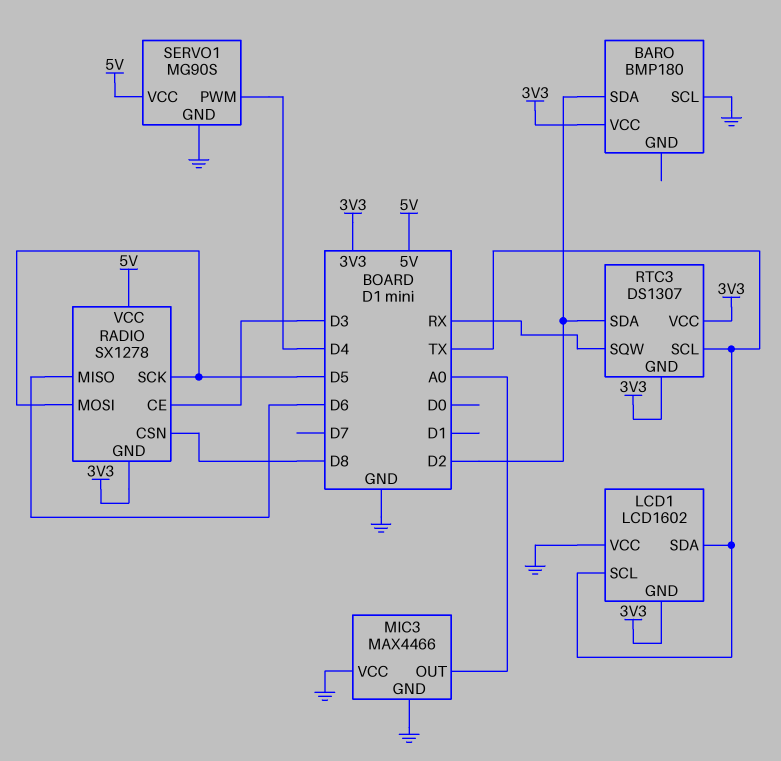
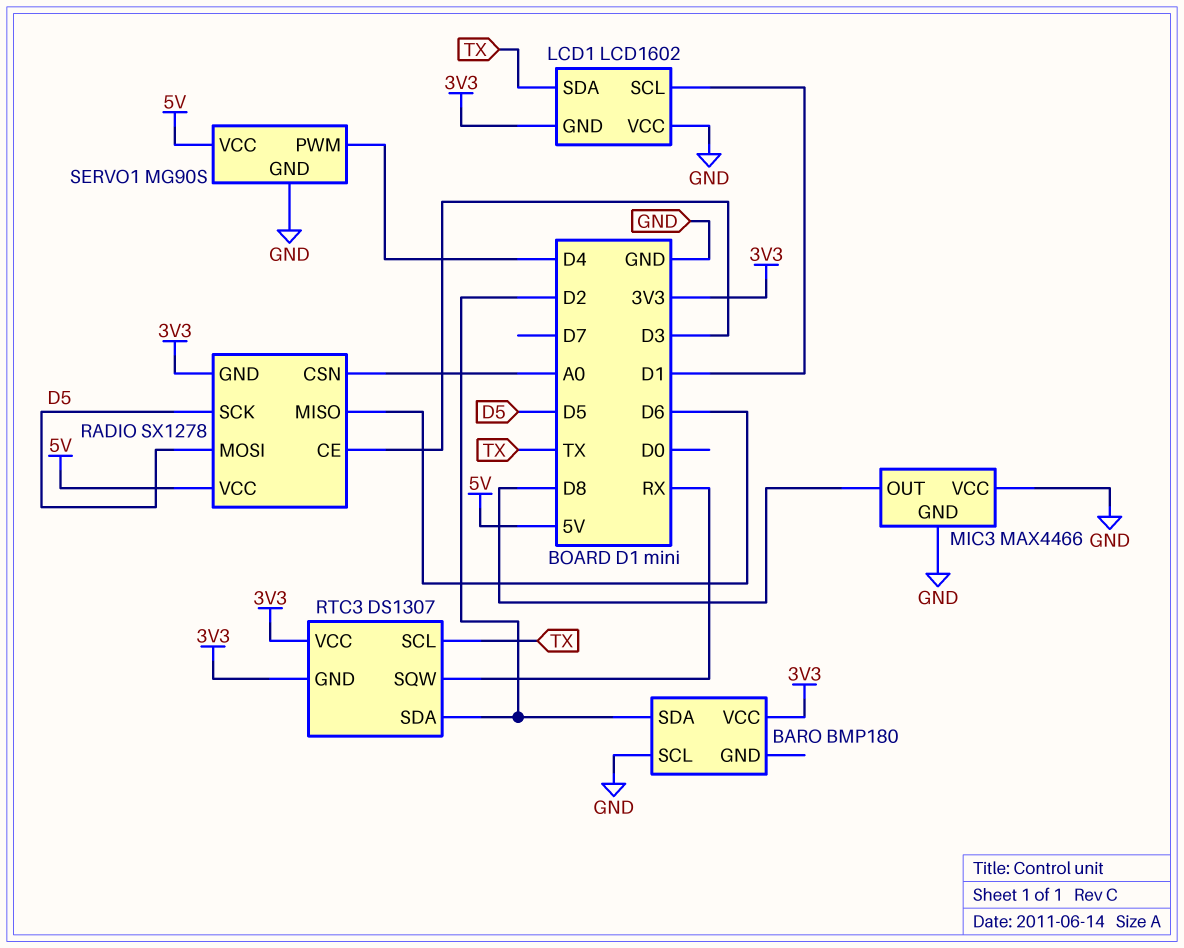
LCD1 pin SCL: TX -> D1
MIC3 pin OUT: A0 -> D8
RADIO pin CSN: D8 -> A0

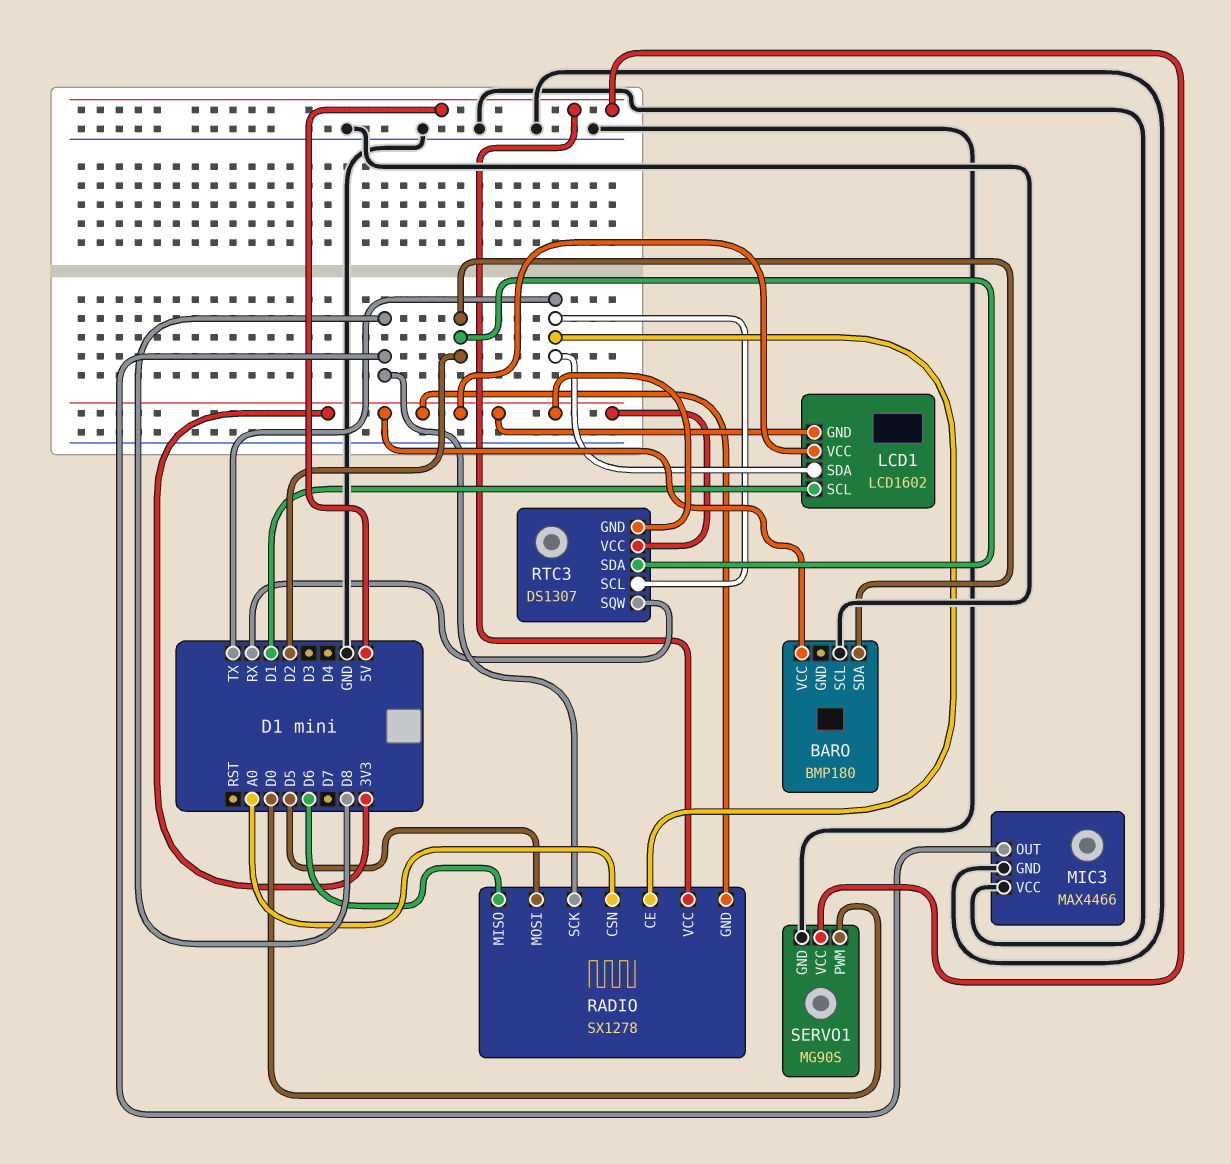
LCD1 pin VCC: GND -> 3V3
RADIO pin CE: D3 -> TX
RADIO pin SCK: D5 -> D8
SERVO1 pin PWM: D4 -> D0

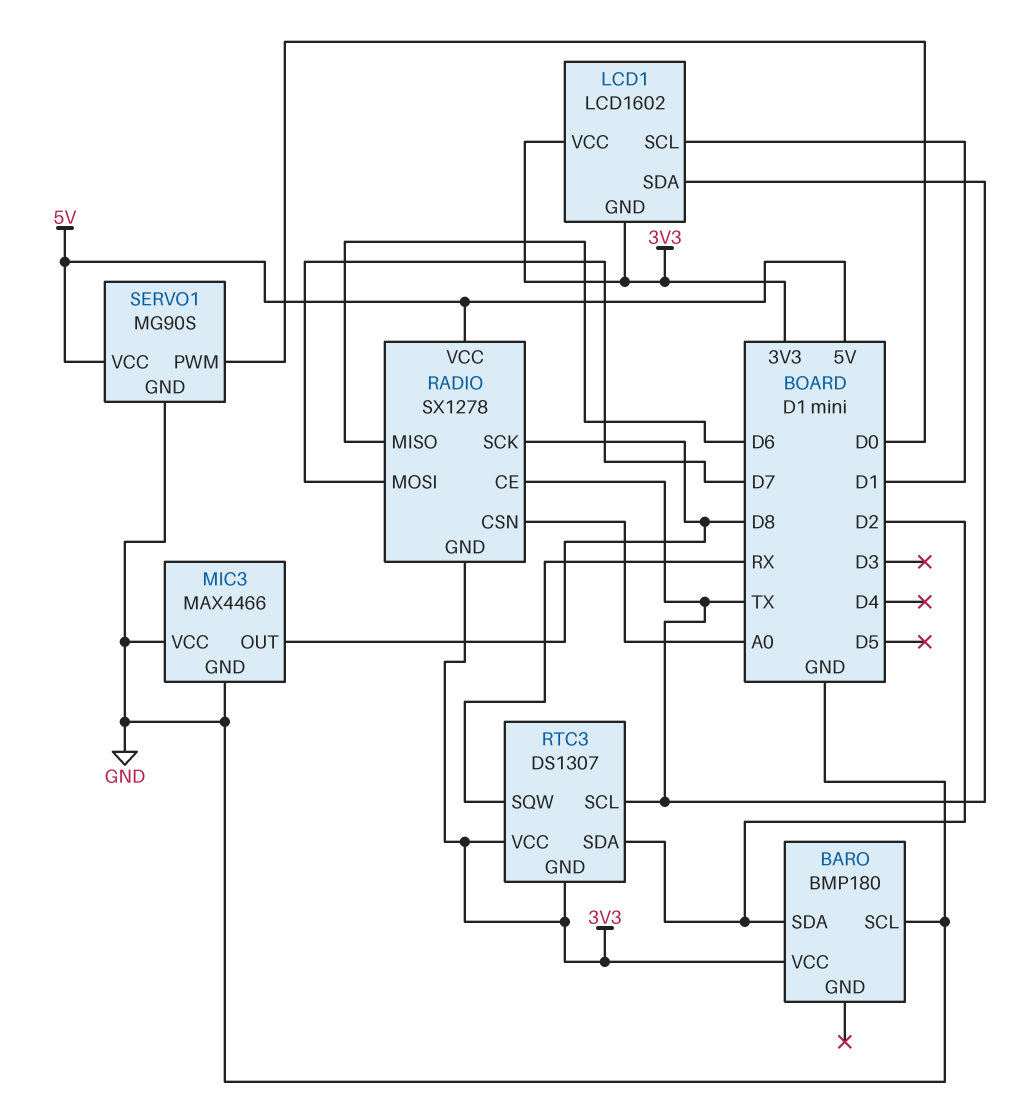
RADIO pin MOSI: D5 -> D7

